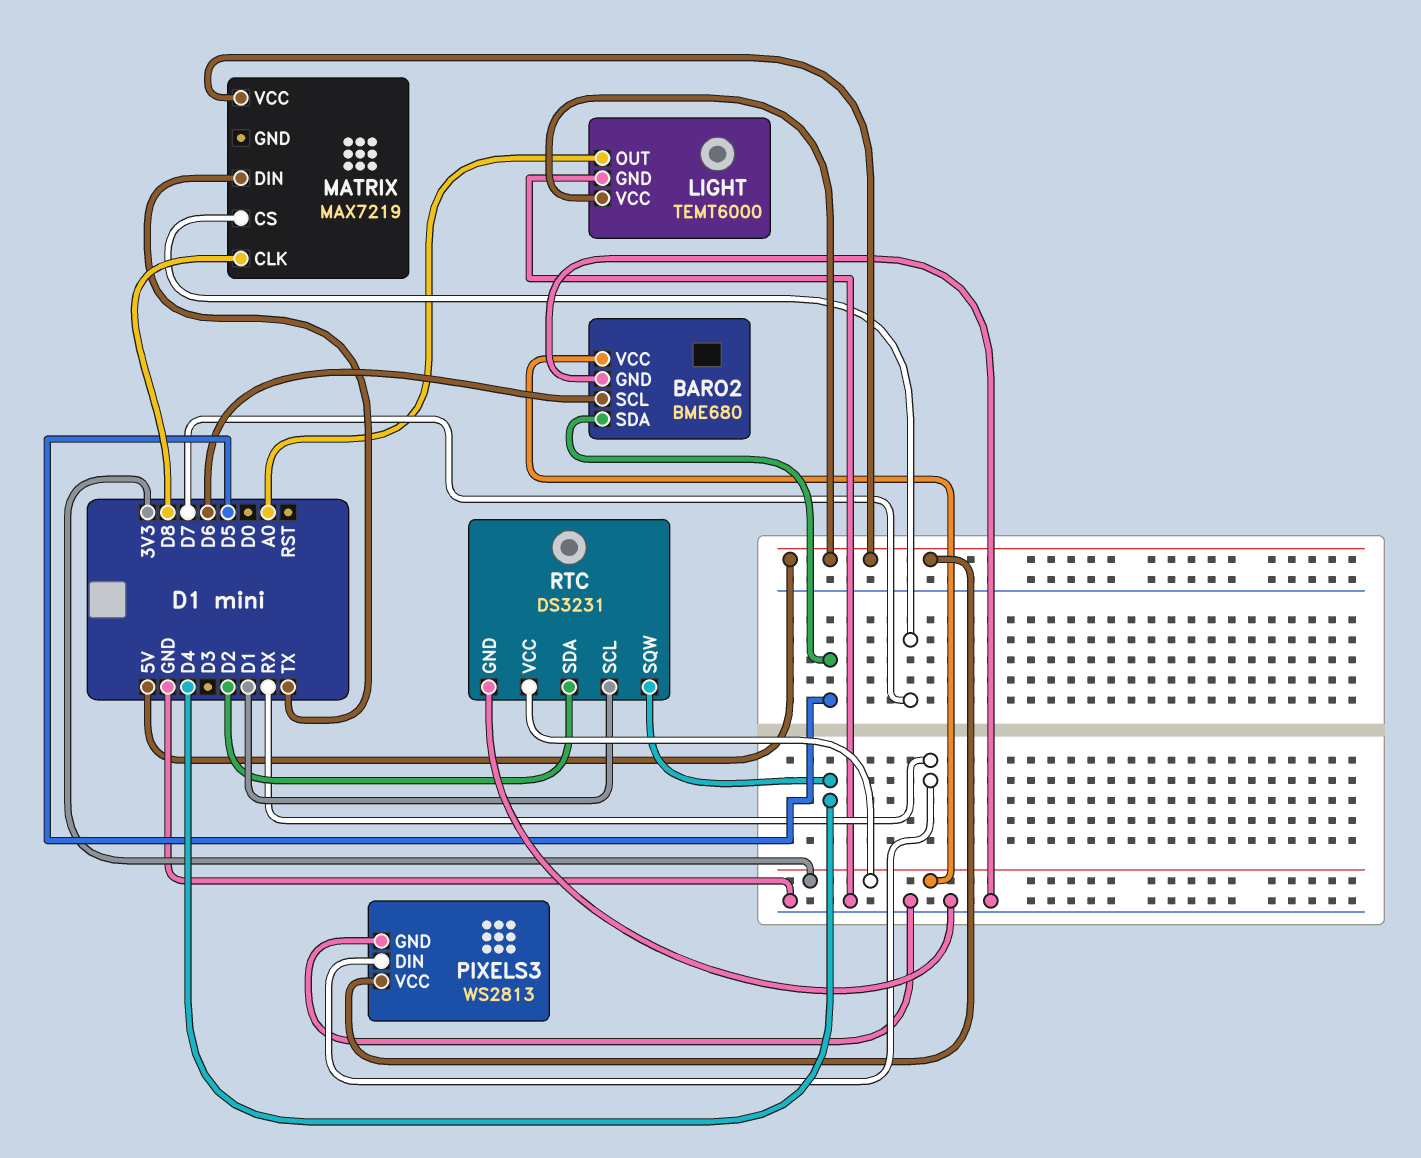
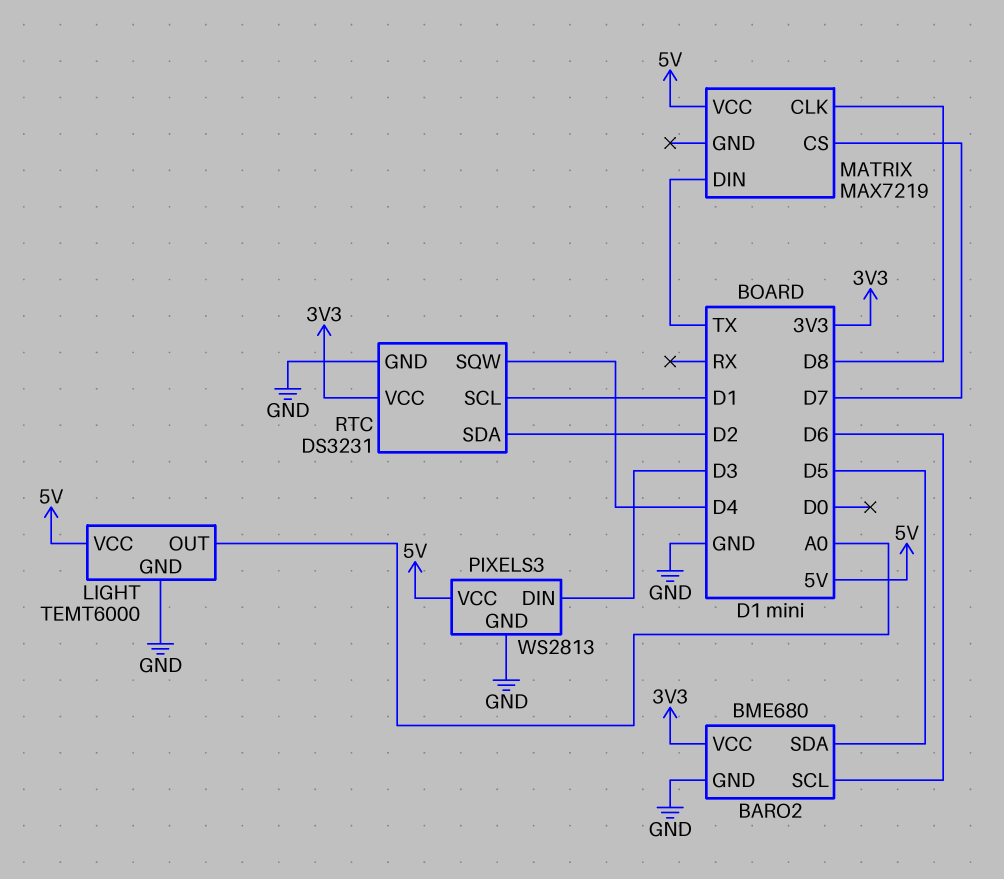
PIXELS3 pin DIN: RX -> D3

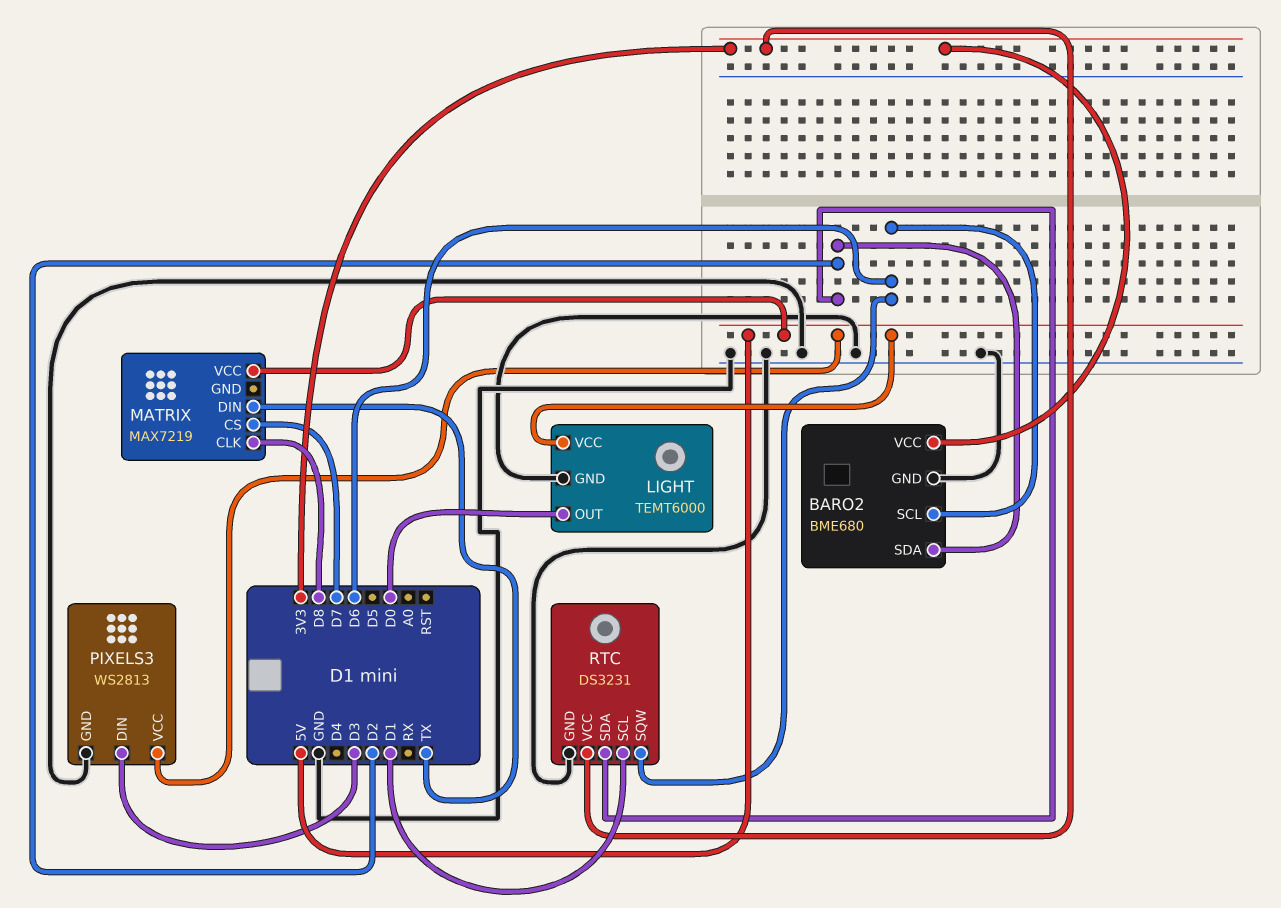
BARO2 pin SDA: D5 -> D2
LIGHT pin OUT: A0 -> D0
RTC pin SQW: D4 -> D6

